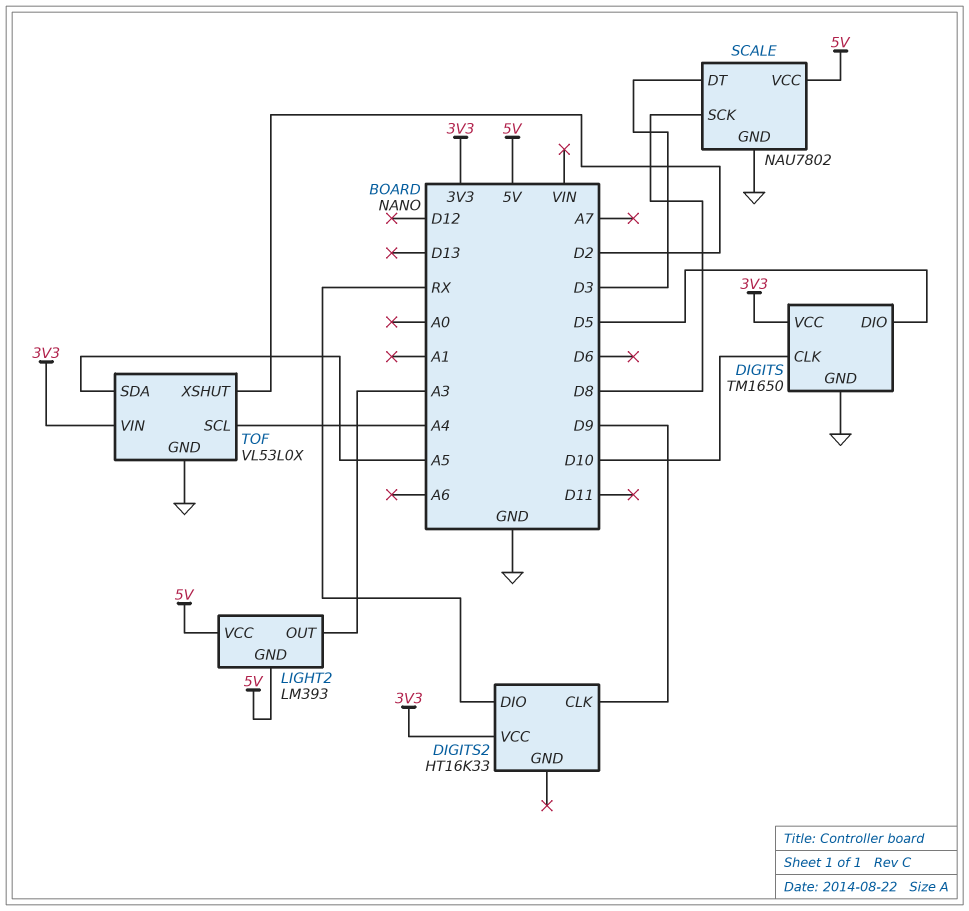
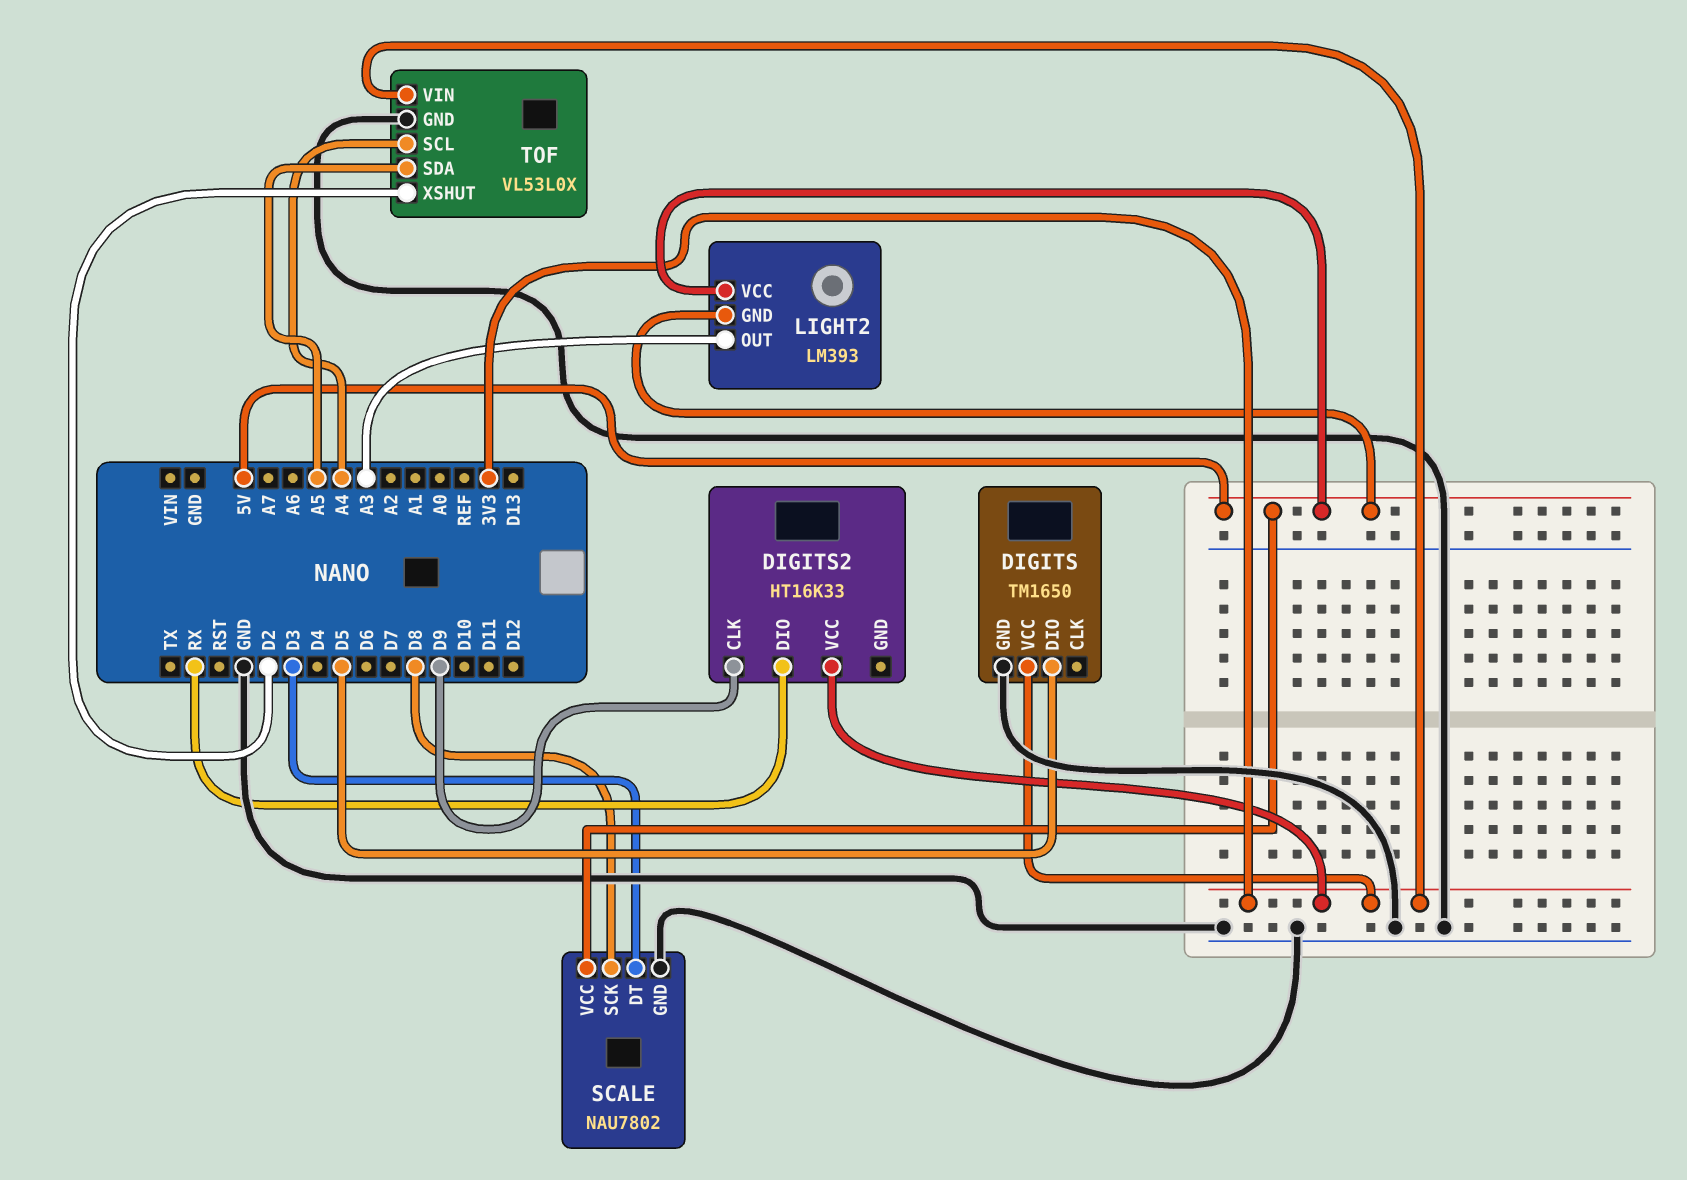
DIGITS pin CLK: D10 -> none

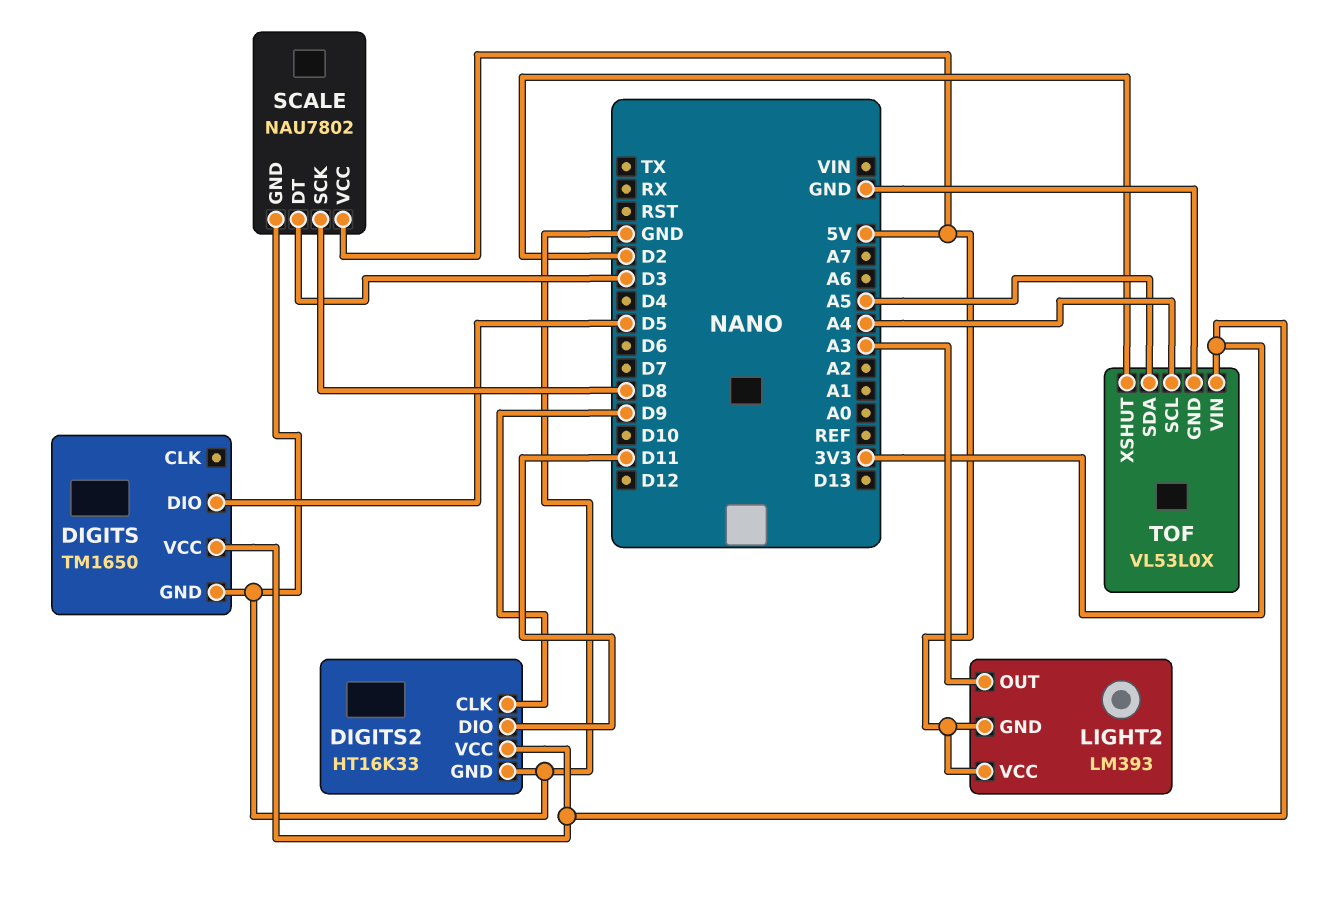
DIGITS2 pin DIO: RX -> D11
DIGITS2 pin GND: none -> GND

